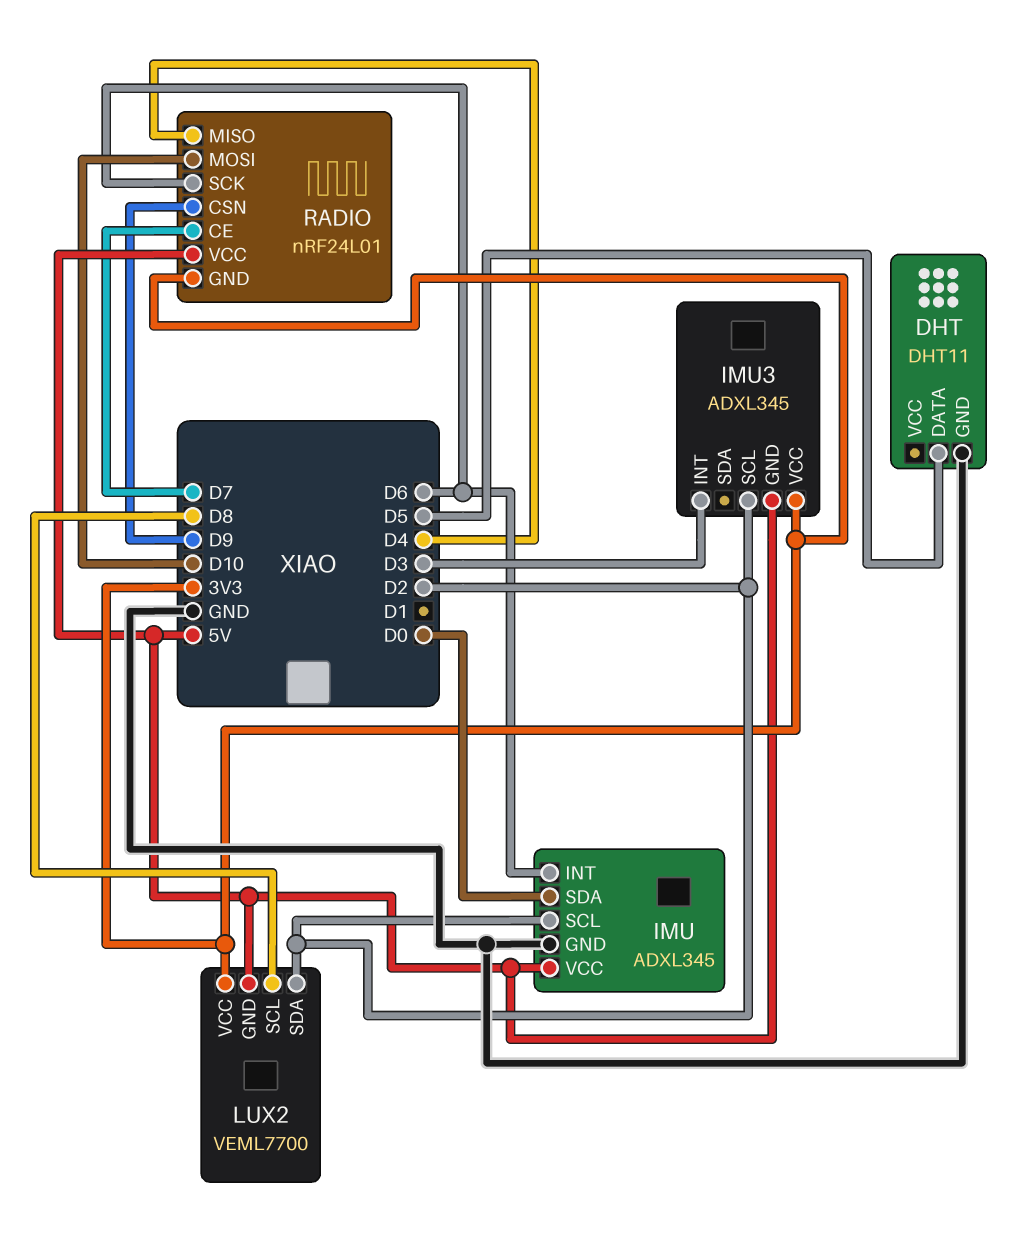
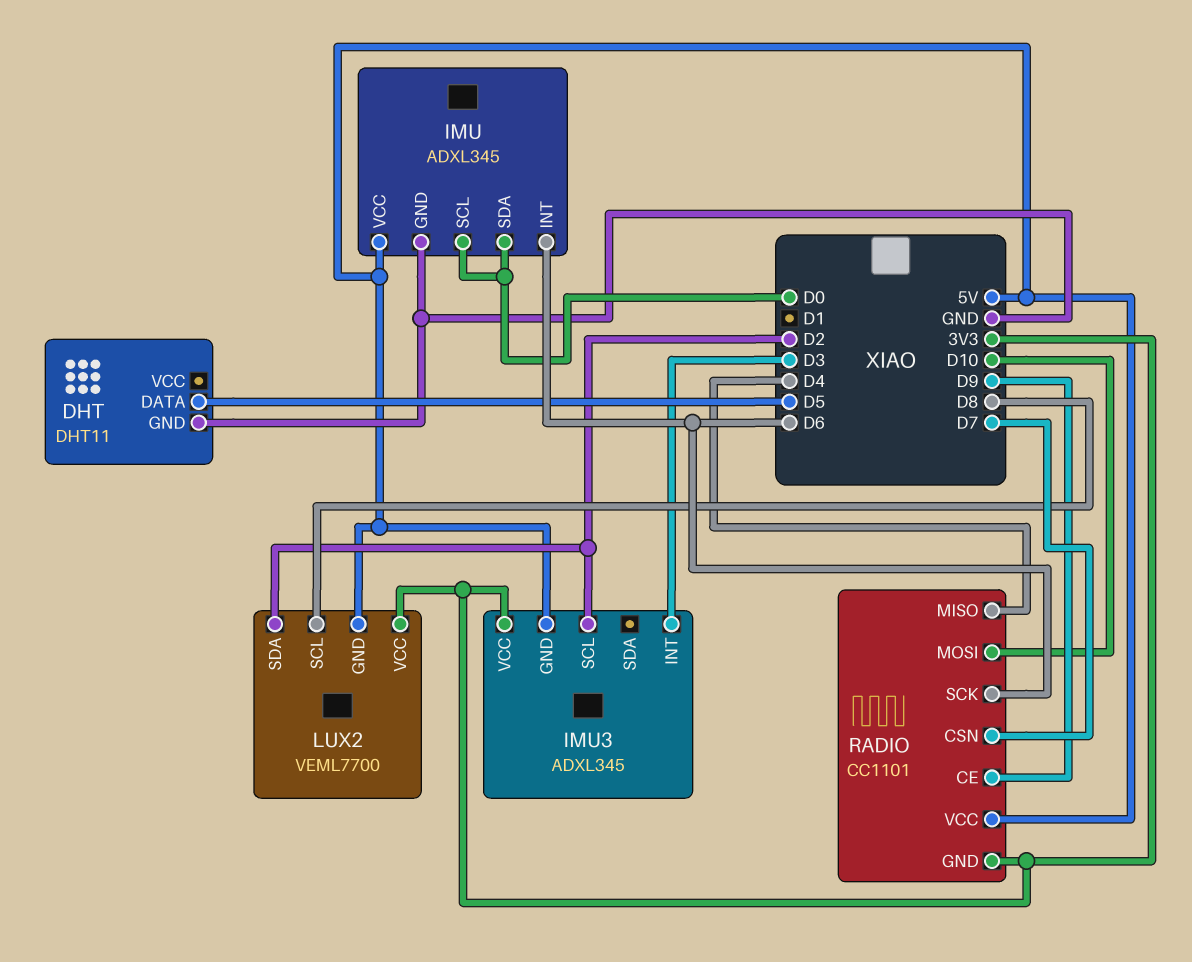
IMU pin SCL: D2 -> D0
RADIO: nRF24L01 -> CC1101
RADIO pin CE: D7 -> D9
RADIO pin CSN: D9 -> D7

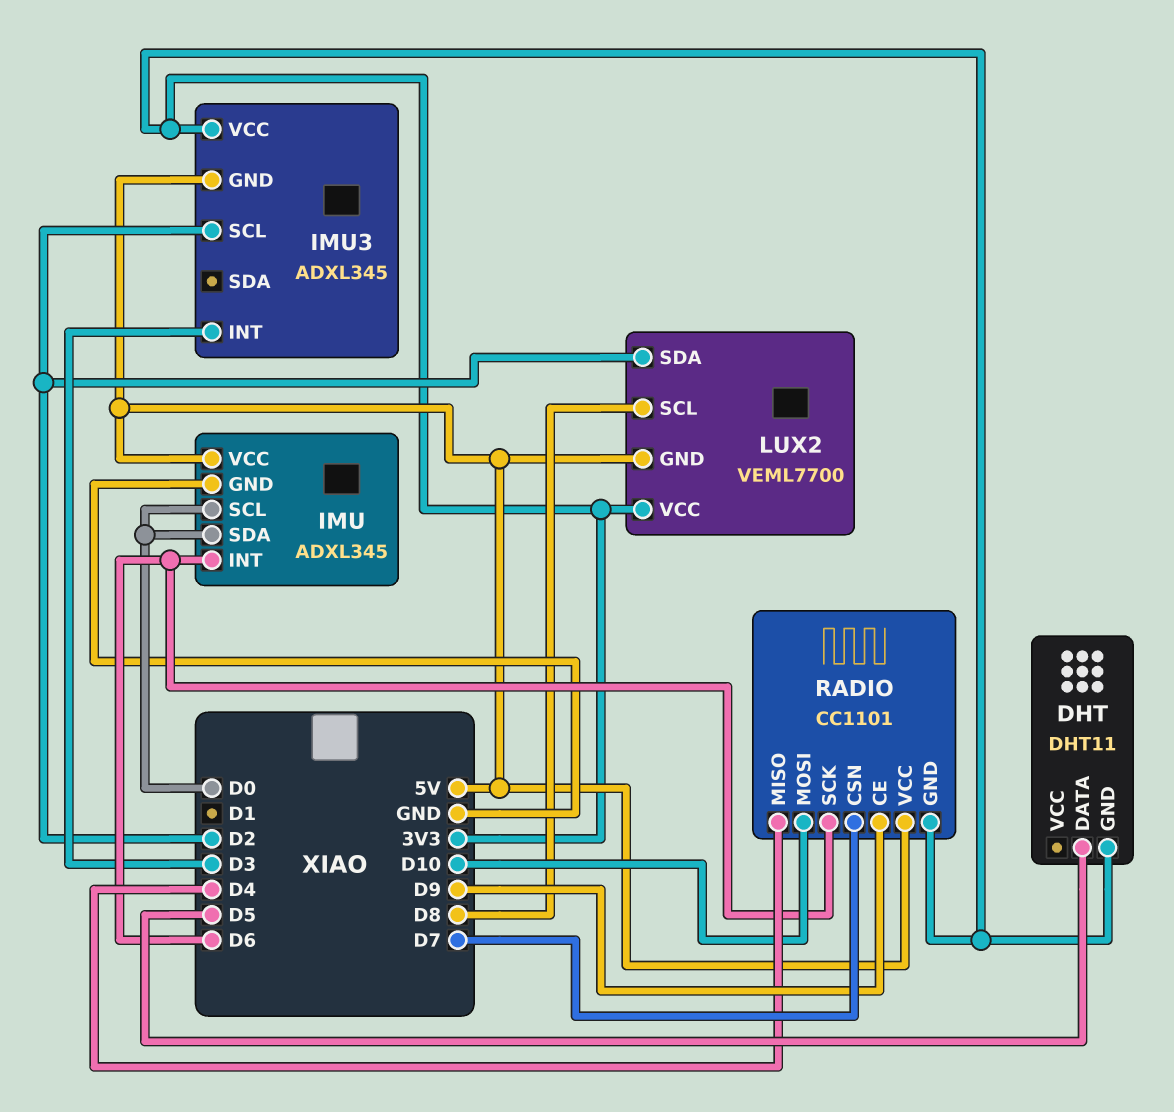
DHT pin GND: GND -> 3V3

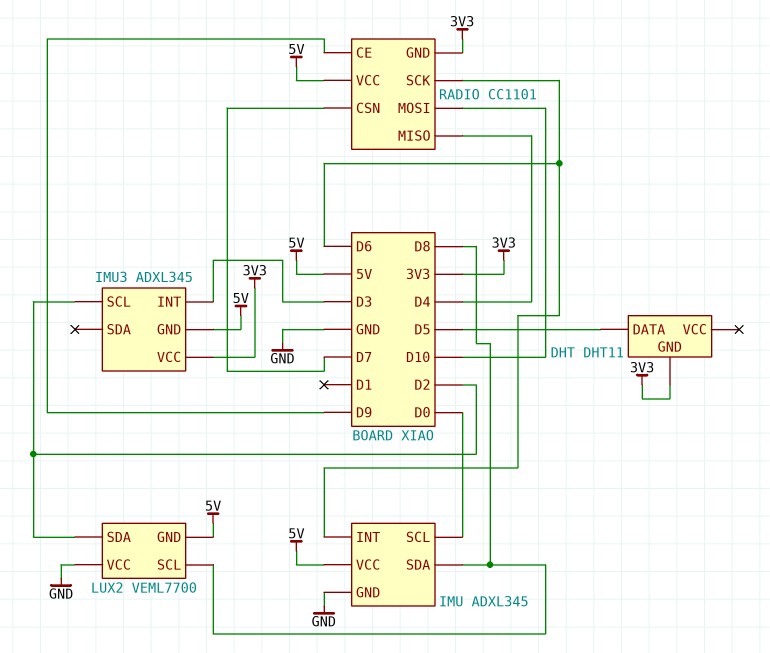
IMU pin SDA: D0 -> D8
LUX2 pin VCC: 3V3 -> GND

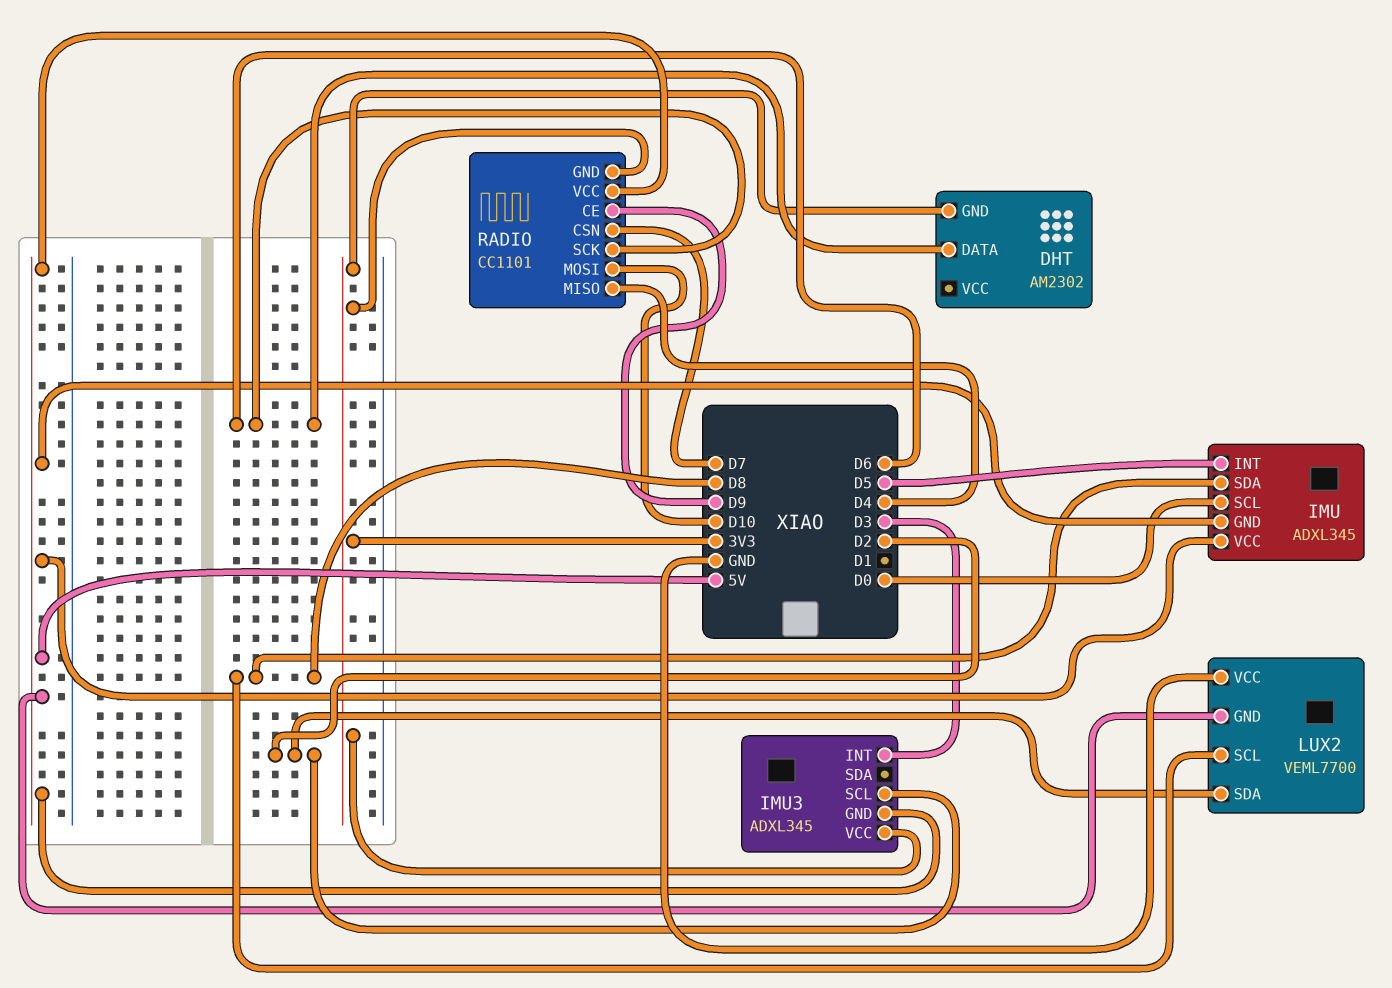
DHT: DHT11 -> AM2302
DHT pin DATA: D5 -> D6
IMU pin GND: GND -> 5V
IMU pin INT: D6 -> D5

